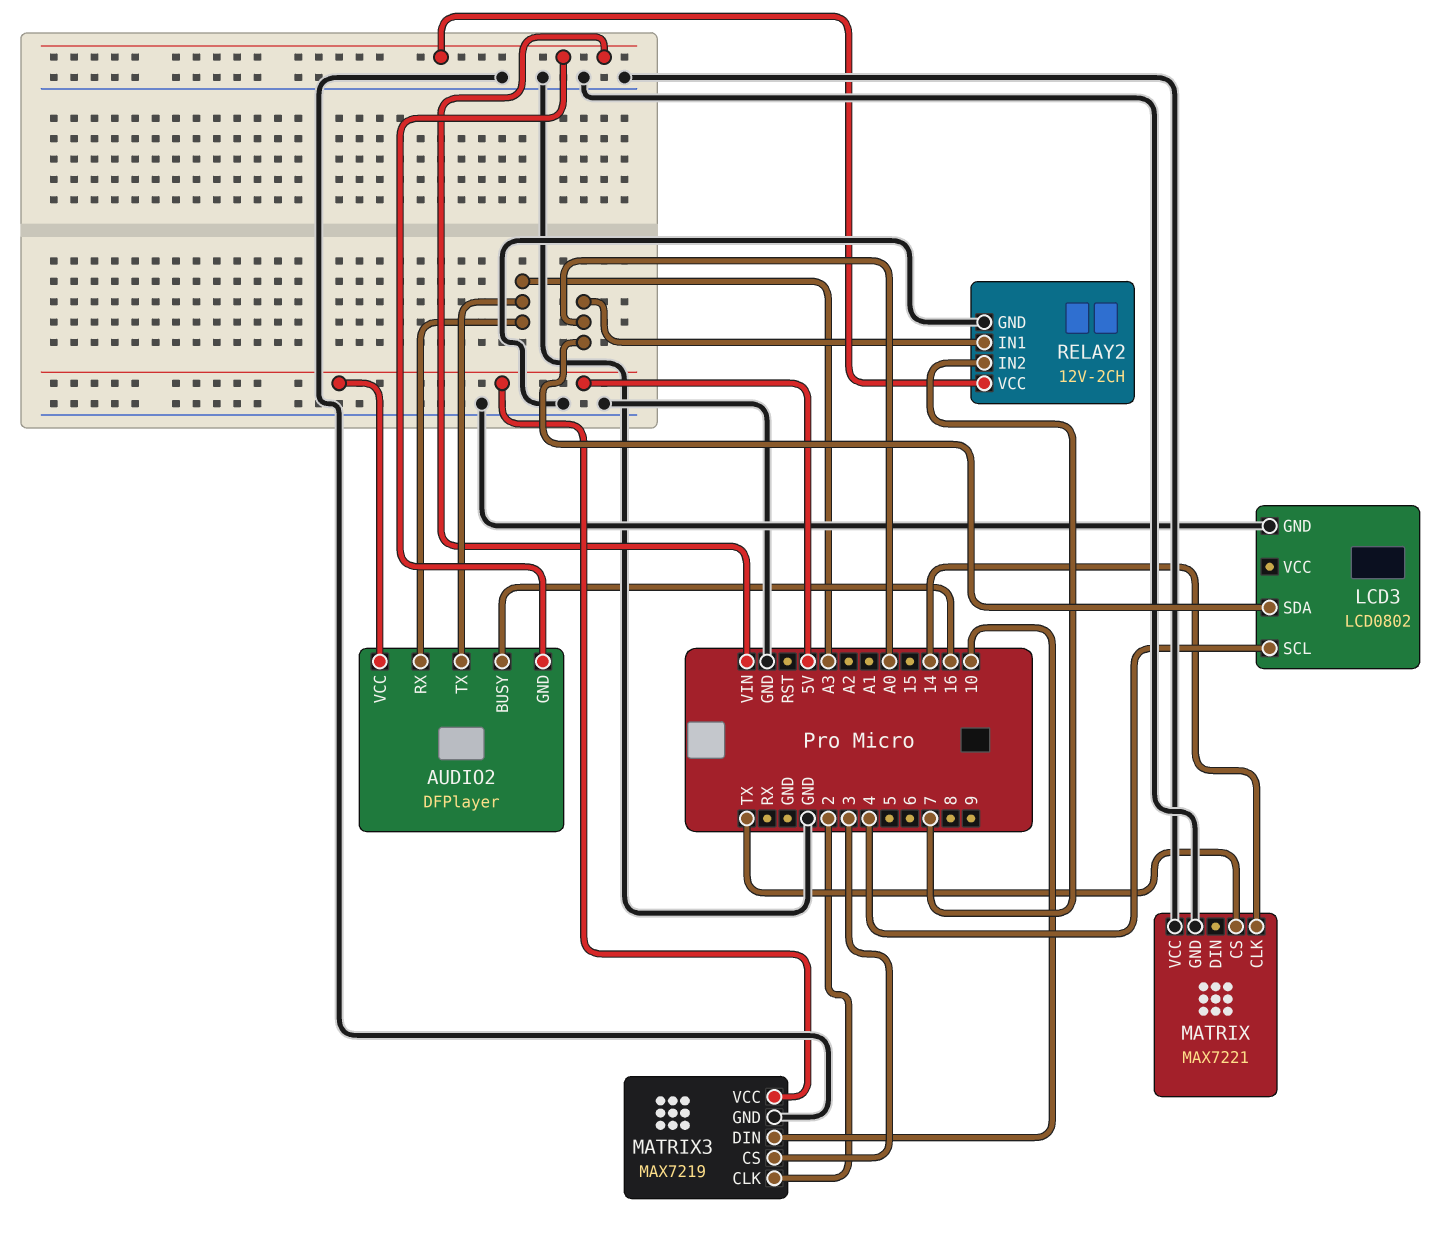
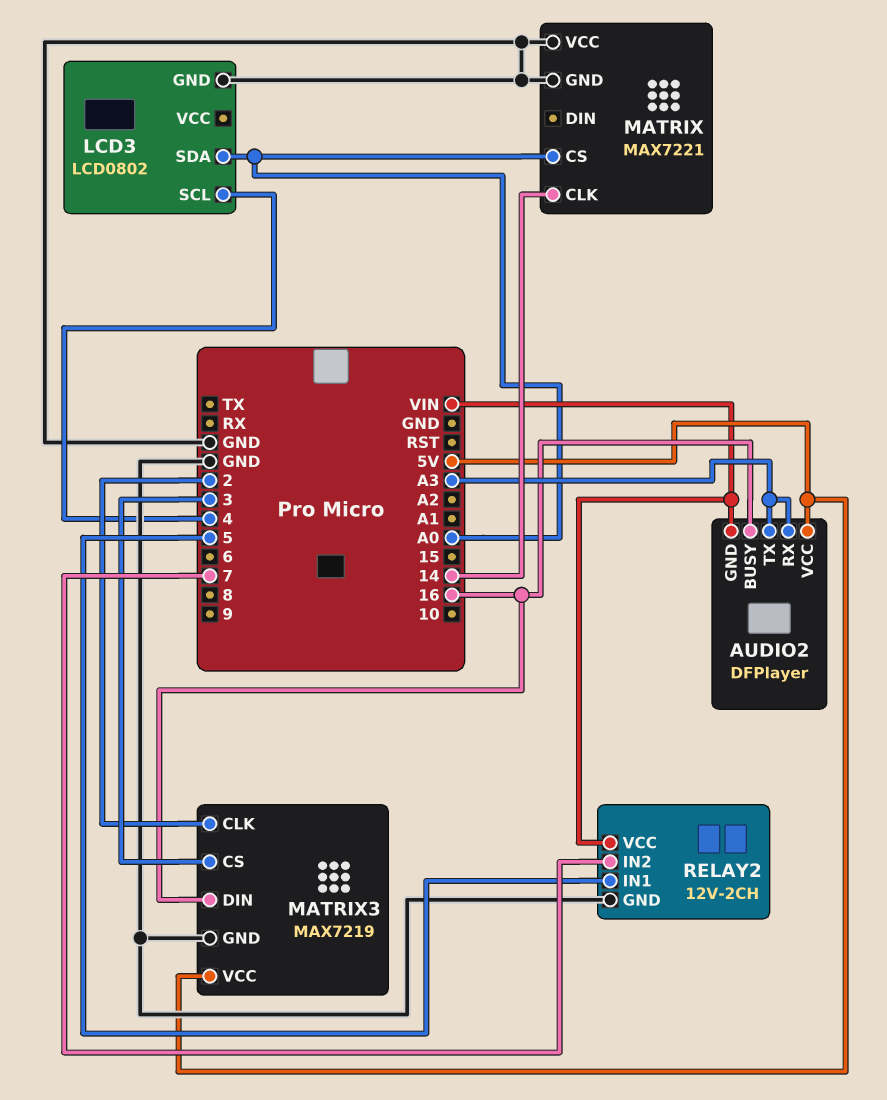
MATRIX pin CS: TX -> A0
MATRIX3 pin DIN: 10 -> 16
RELAY2 pin IN1: A0 -> 5

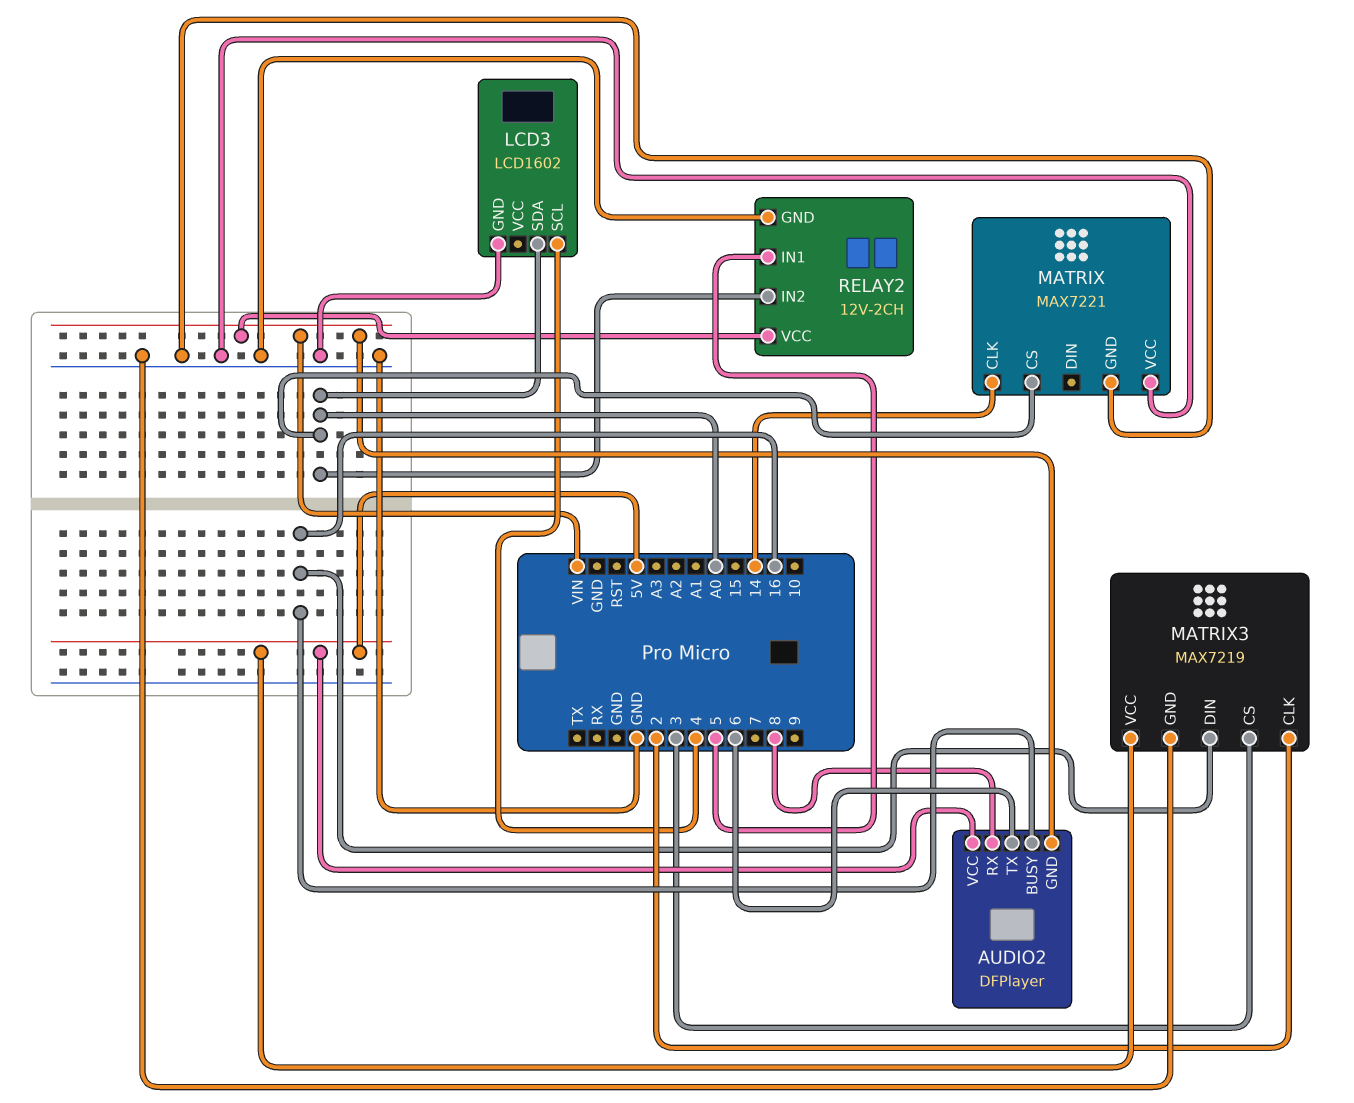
AUDIO2 pin RX: A3 -> 8
AUDIO2 pin TX: A3 -> 6
LCD3: LCD0802 -> LCD1602
RELAY2 pin IN2: 7 -> A0

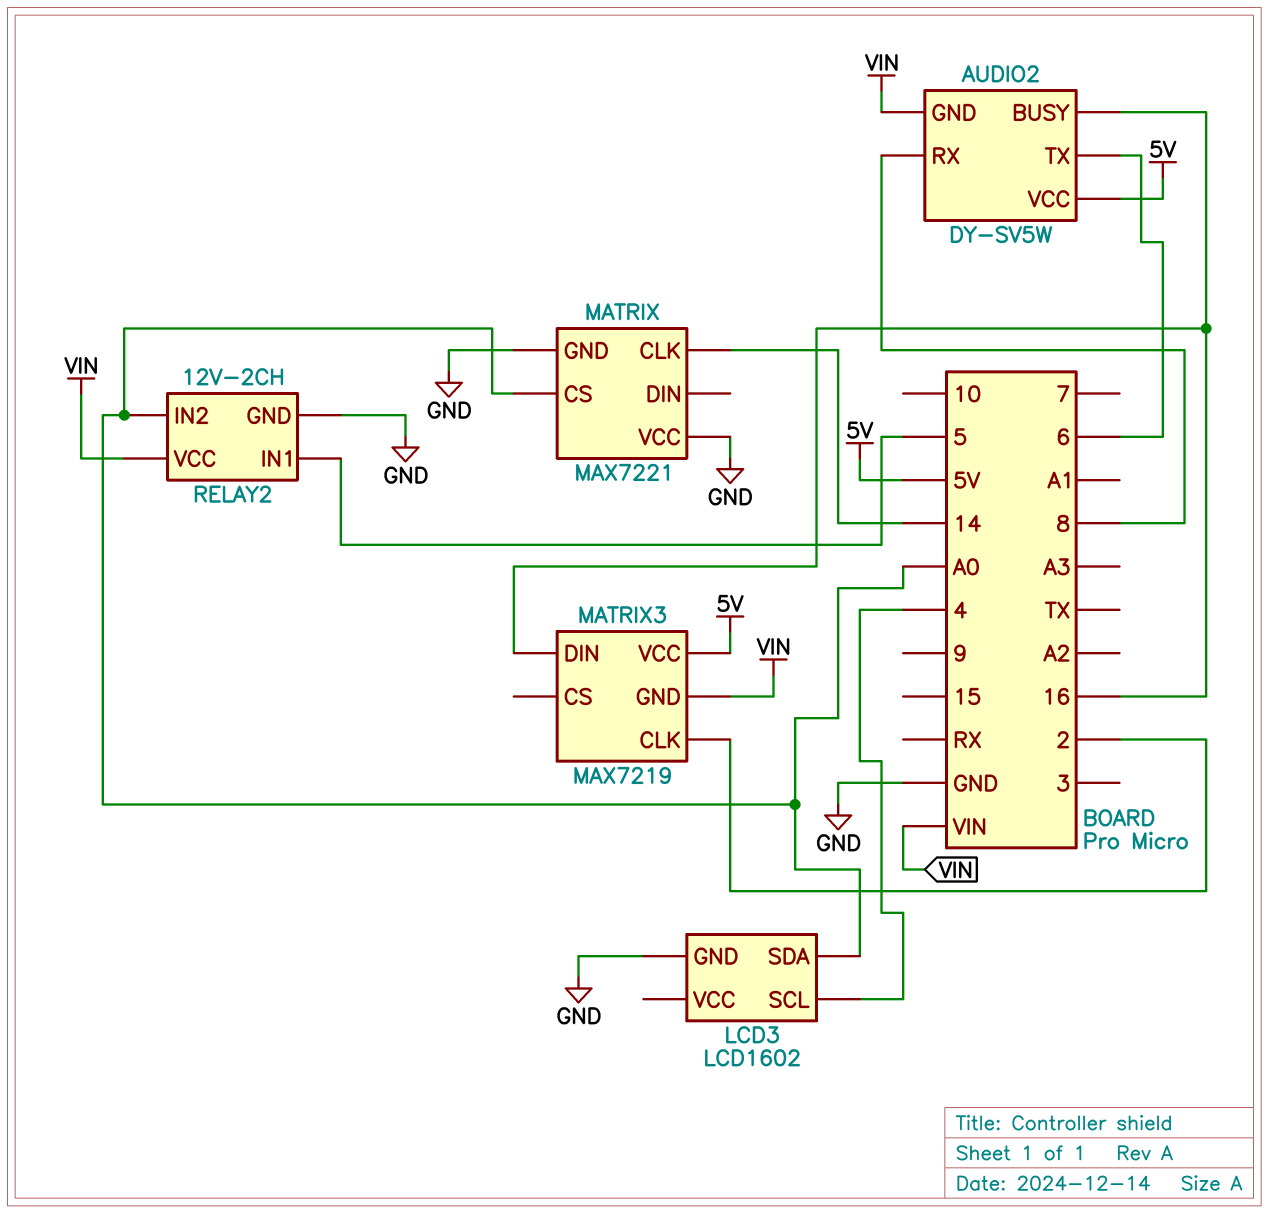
AUDIO2: DFPlayer -> DY-SV5W
MATRIX3 pin CS: 3 -> none
MATRIX3 pin GND: GND -> VIN

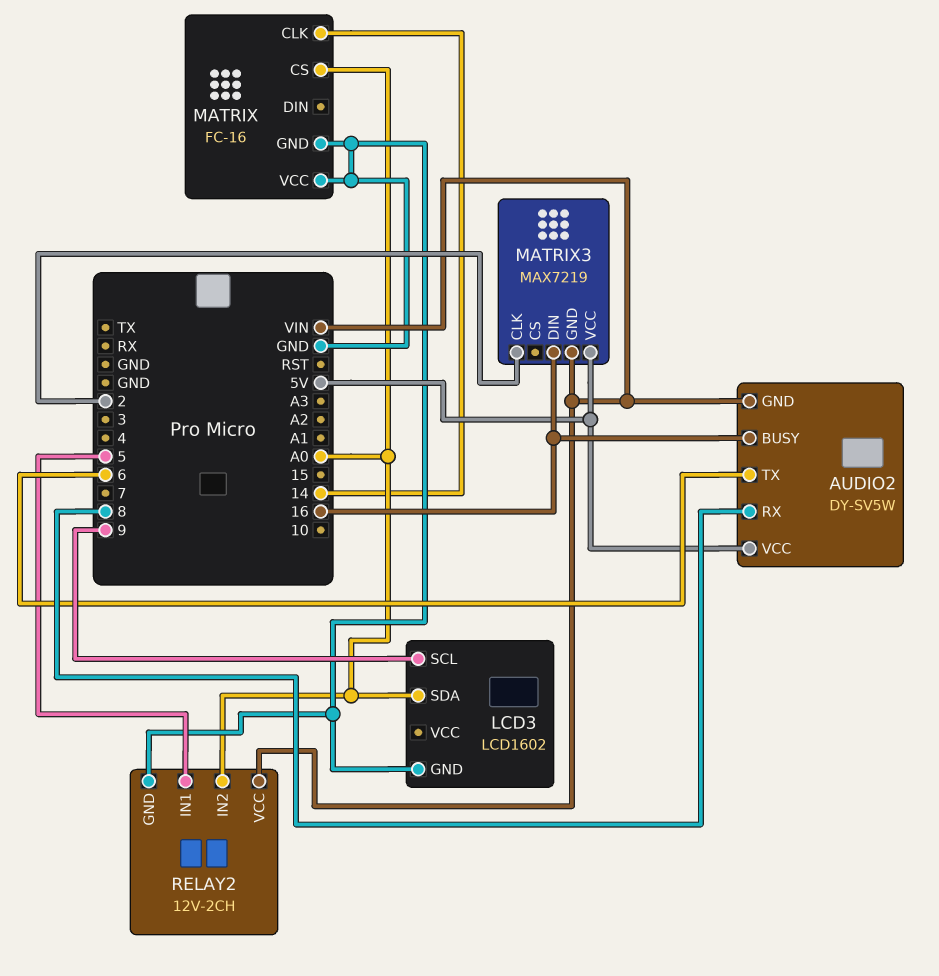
LCD3 pin SCL: 4 -> 9
MATRIX: MAX7221 -> FC-16

